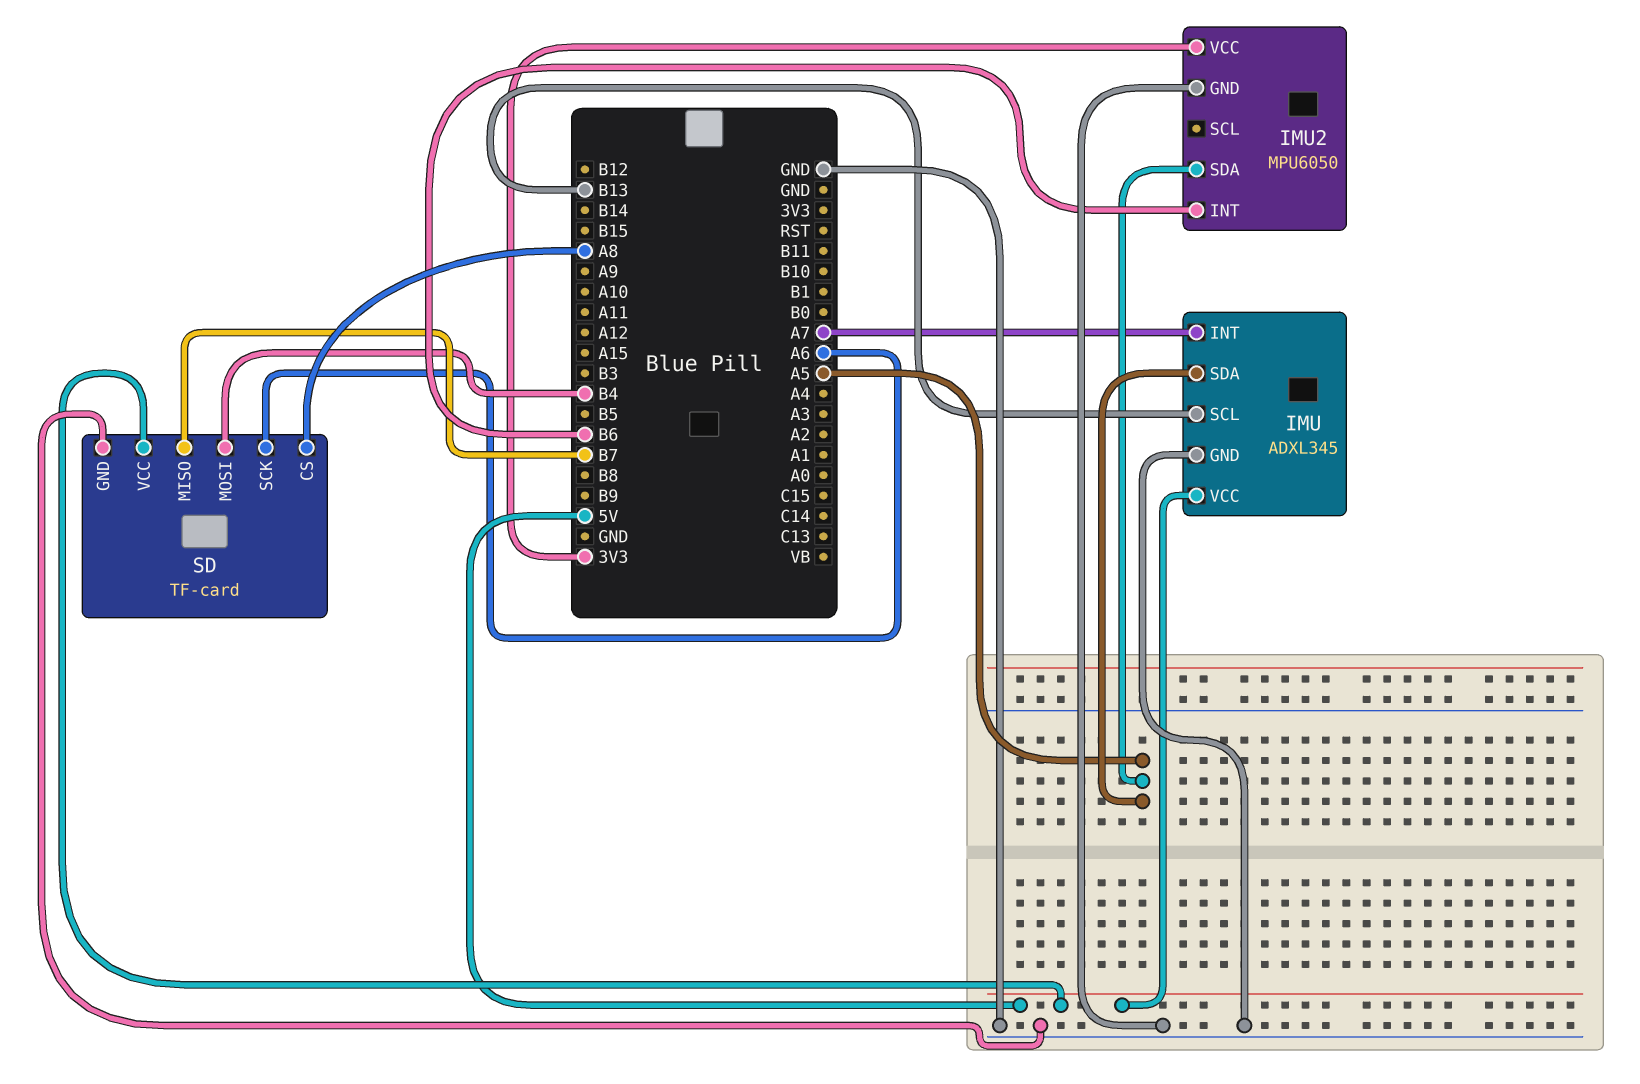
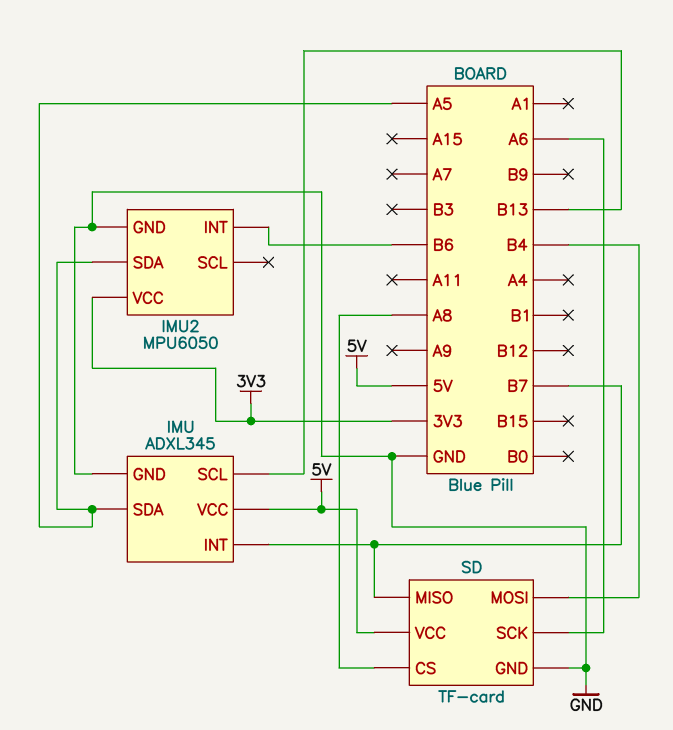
IMU pin INT: A7 -> B7

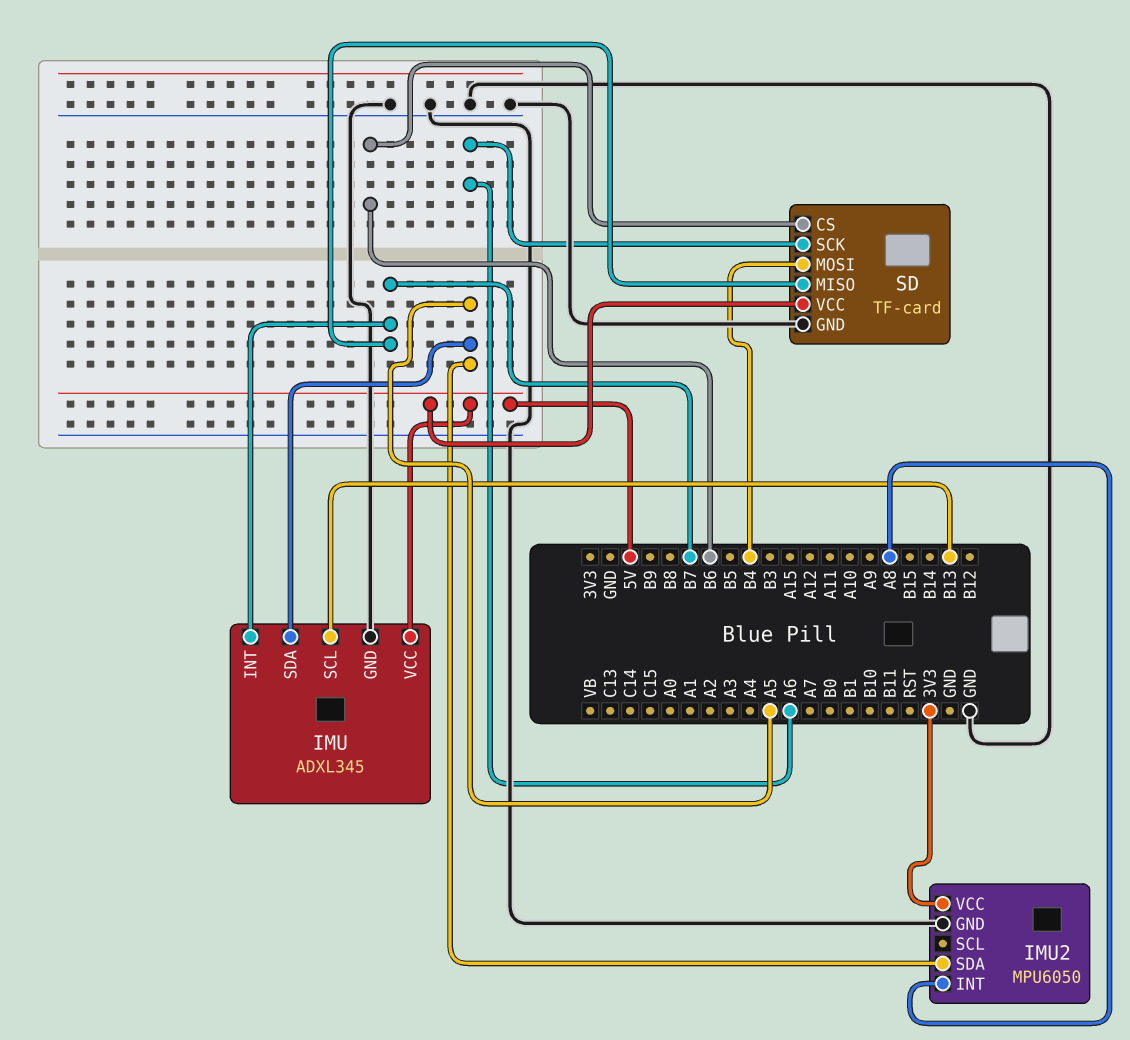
IMU2 pin INT: B6 -> A8
SD pin CS: A8 -> B6

